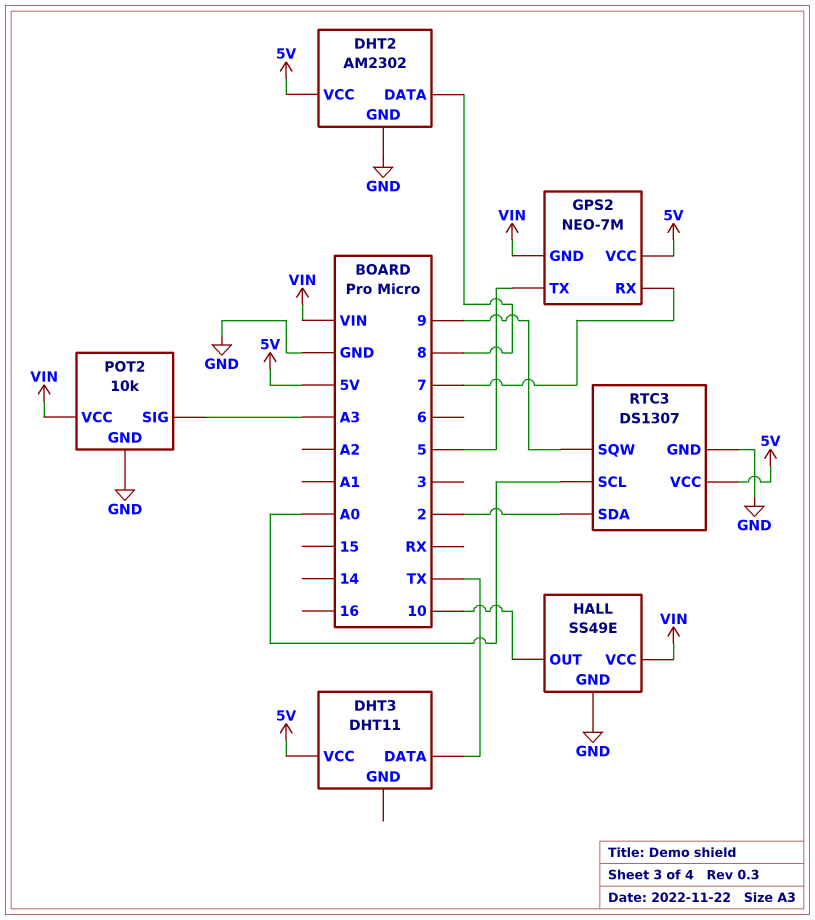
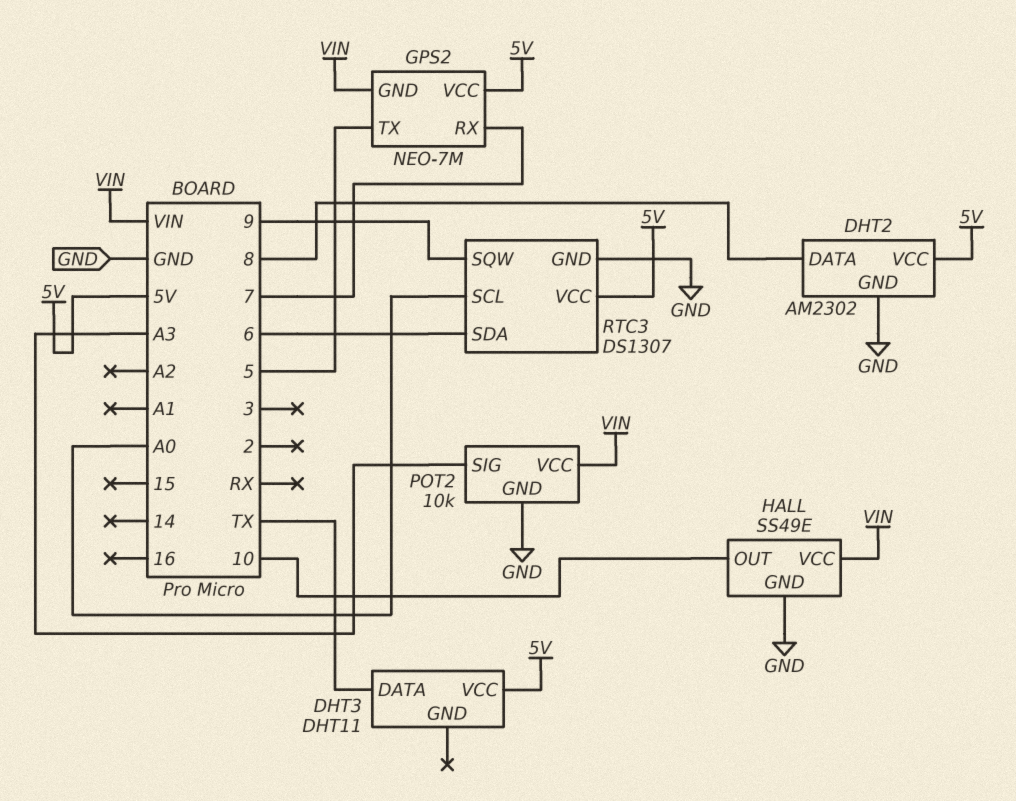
RTC3 pin SDA: 2 -> 6

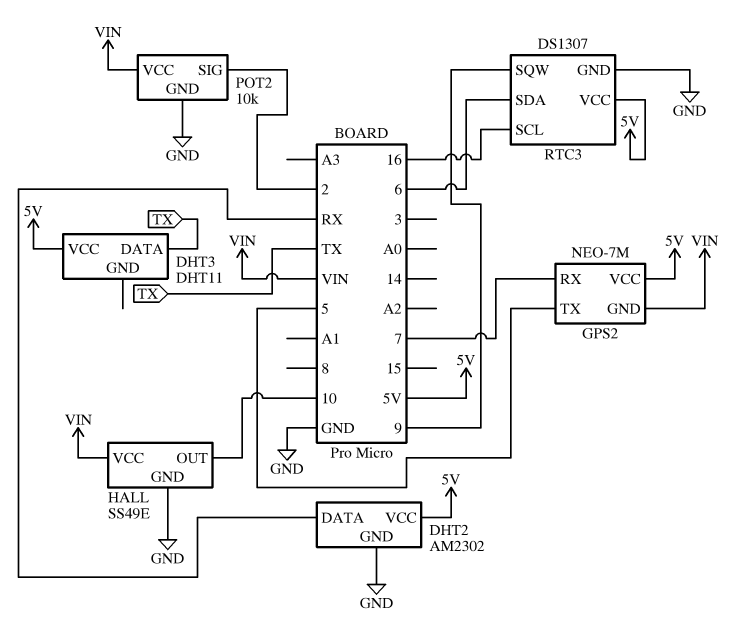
DHT2 pin DATA: 8 -> RX
POT2 pin SIG: A3 -> 2
RTC3 pin SCL: A0 -> 16

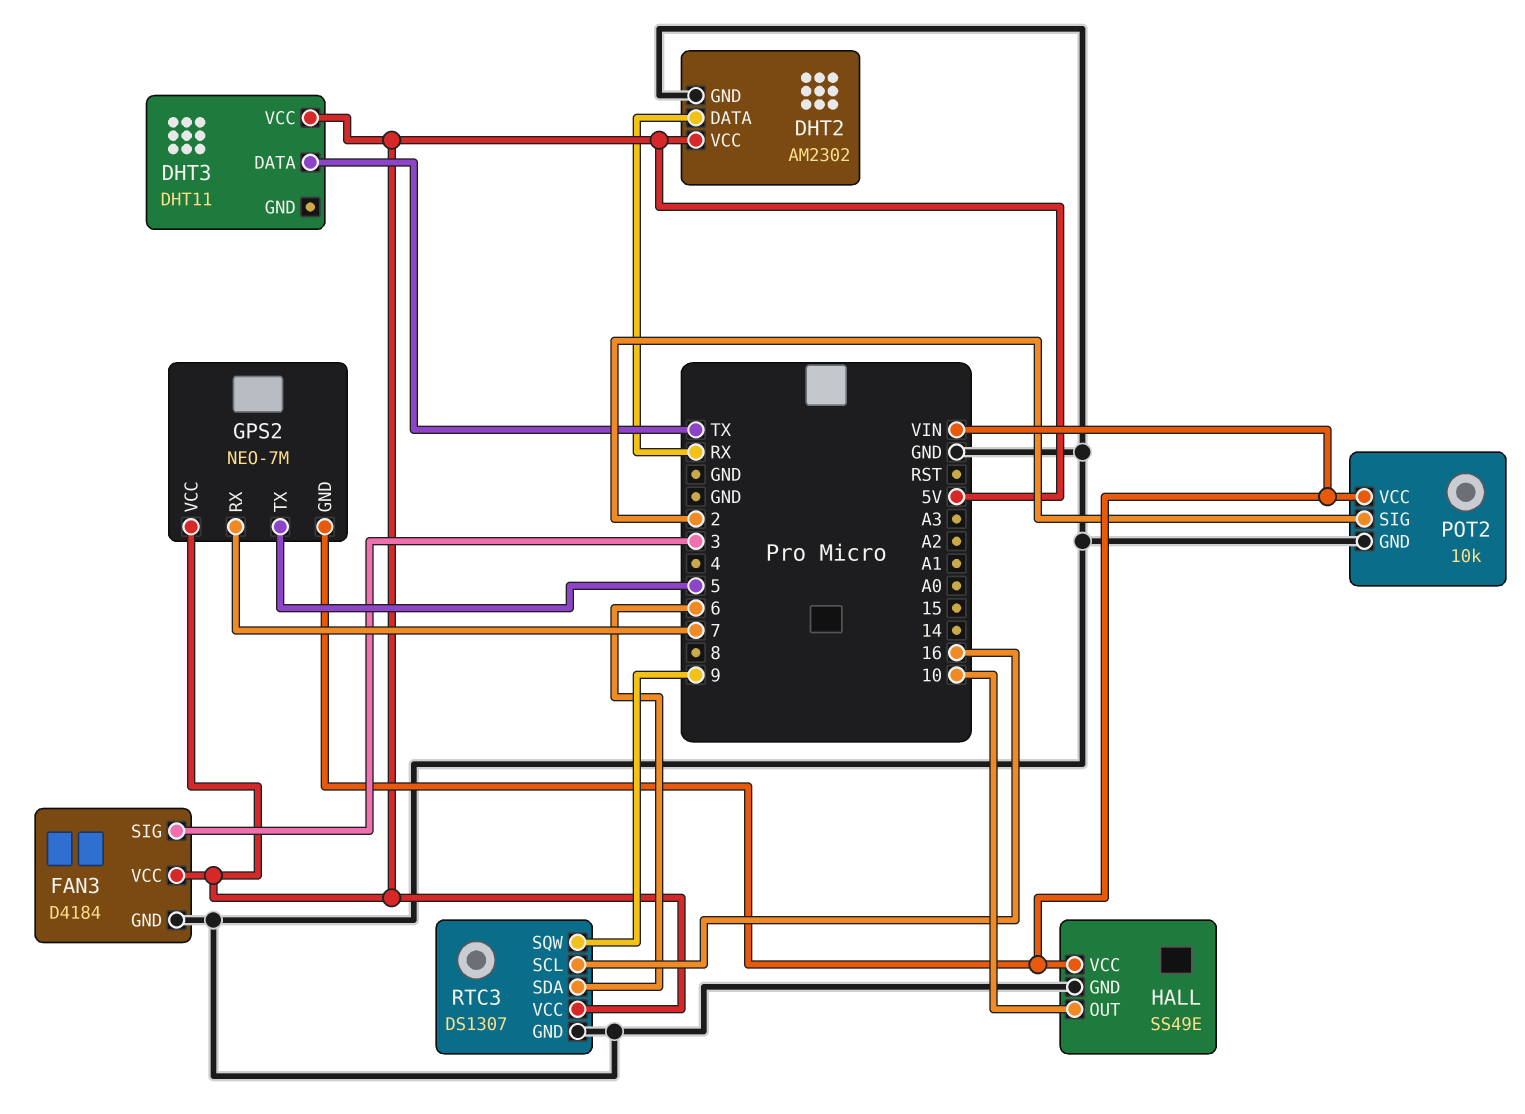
FAN3: none -> D4184
FAN3 pin GND: none -> GND
FAN3 pin SIG: none -> 3
FAN3 pin VCC: none -> 5V

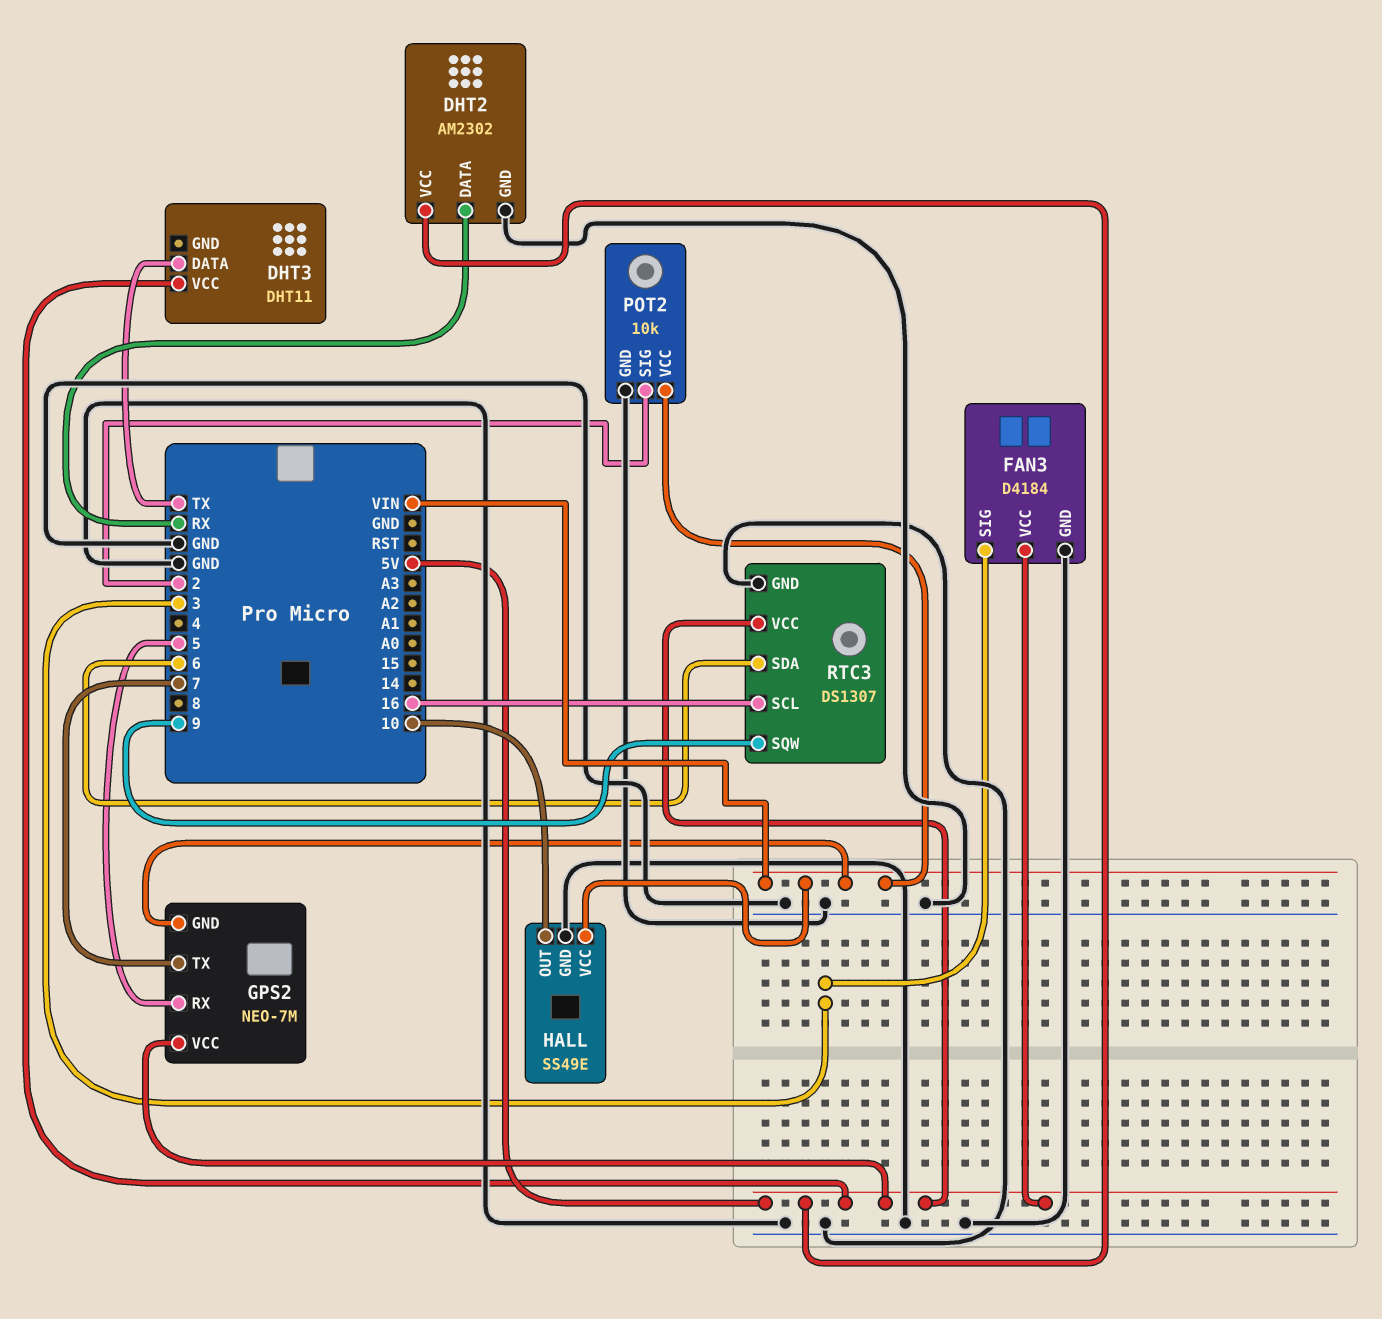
GPS2 pin RX: 7 -> 5
GPS2 pin TX: 5 -> 7

